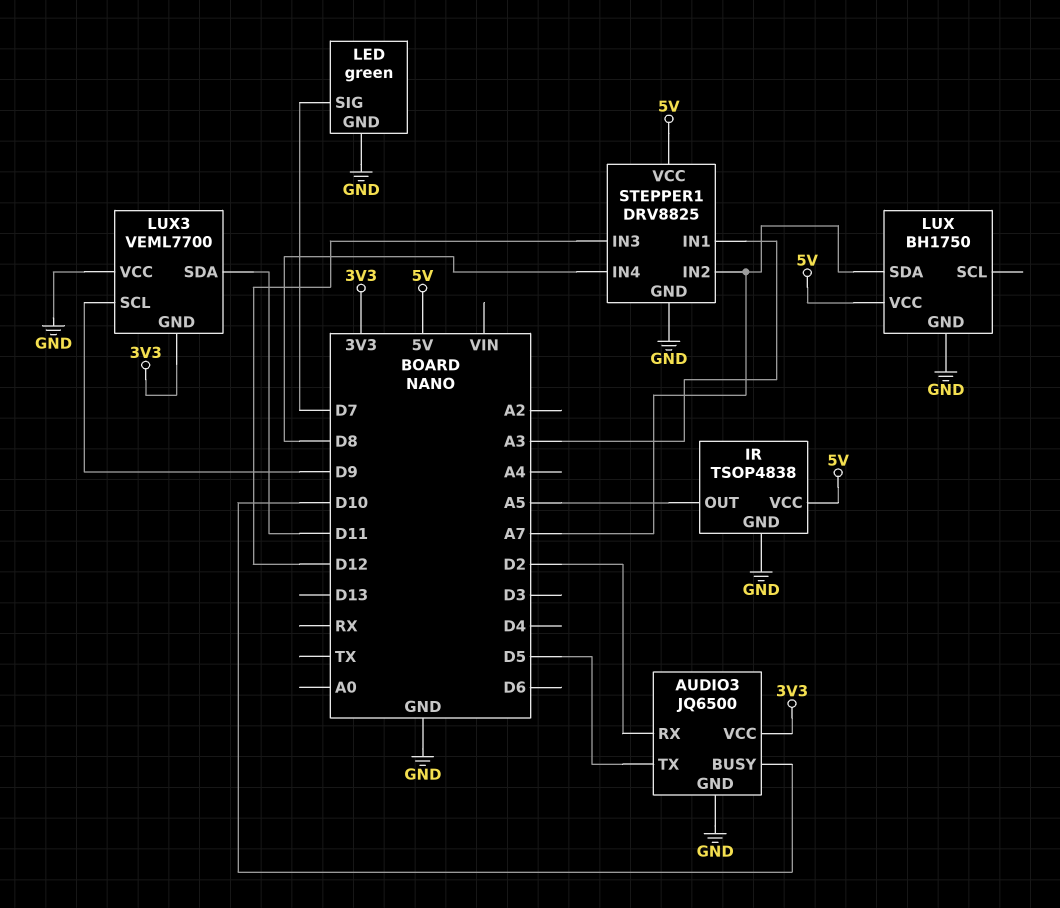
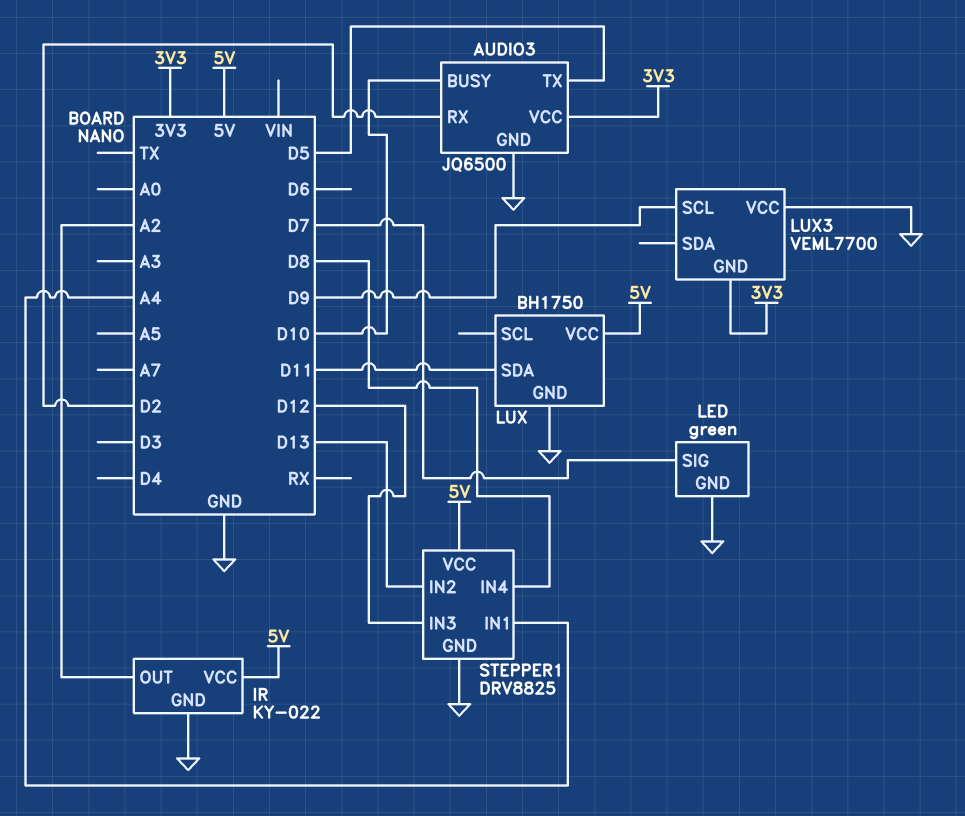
IR: TSOP4838 -> KY-022
IR pin OUT: A5 -> A2
LUX pin SDA: A7 -> D11
LUX3 pin SDA: D11 -> none
STEPPER1 pin IN1: A3 -> A4
STEPPER1 pin IN2: A7 -> D13

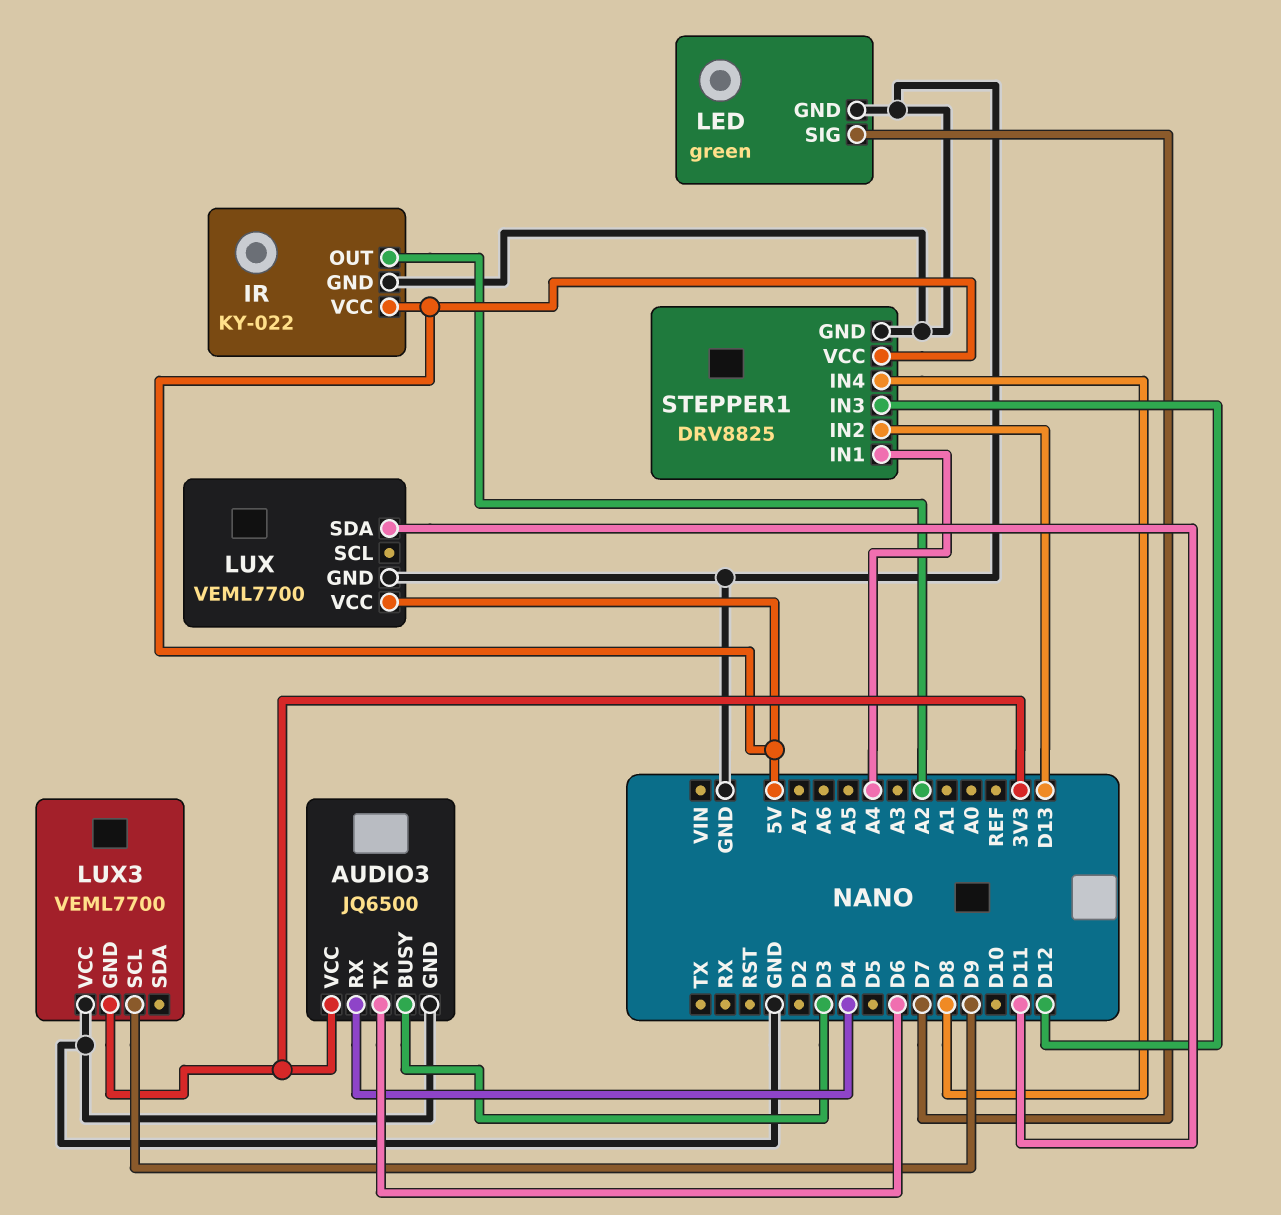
AUDIO3 pin BUSY: D10 -> D3
AUDIO3 pin RX: D2 -> D4
AUDIO3 pin TX: D5 -> D6
LUX: BH1750 -> VEML7700

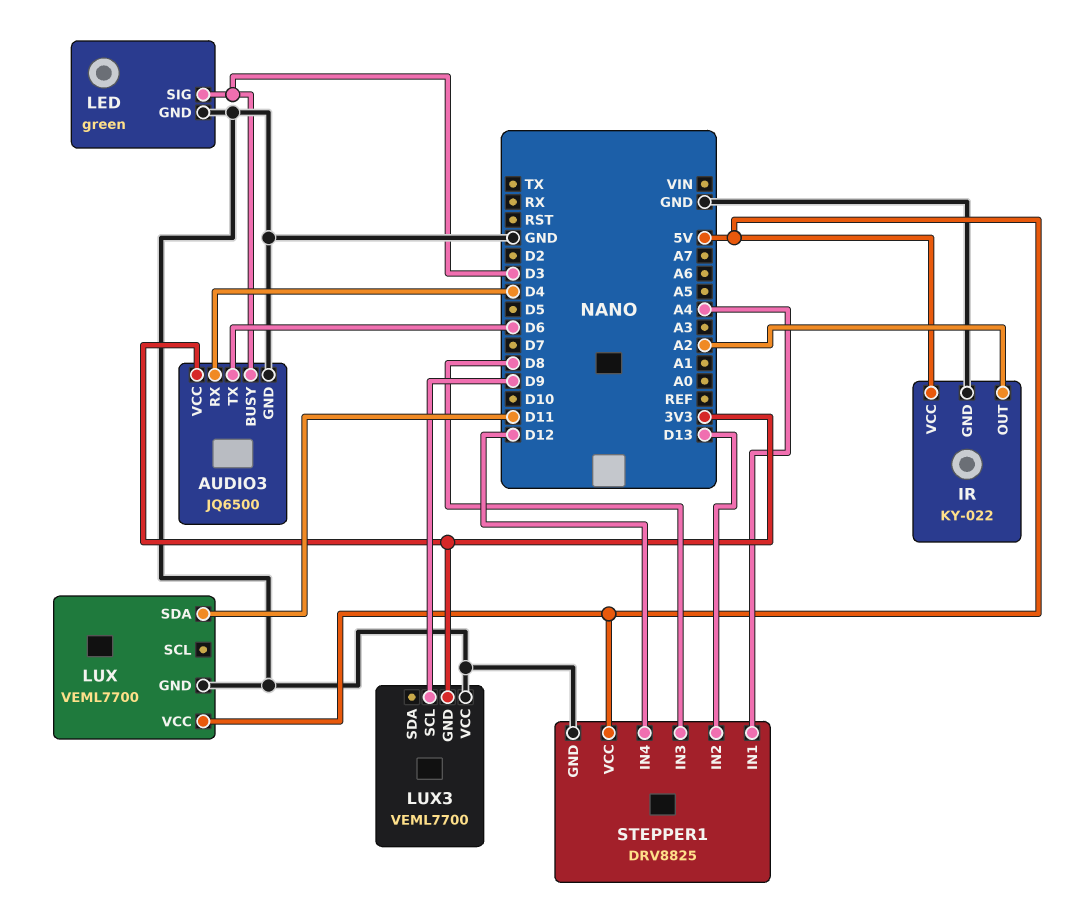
LED pin SIG: D7 -> D3
STEPPER1 pin IN3: D12 -> D8
STEPPER1 pin IN4: D8 -> D12

